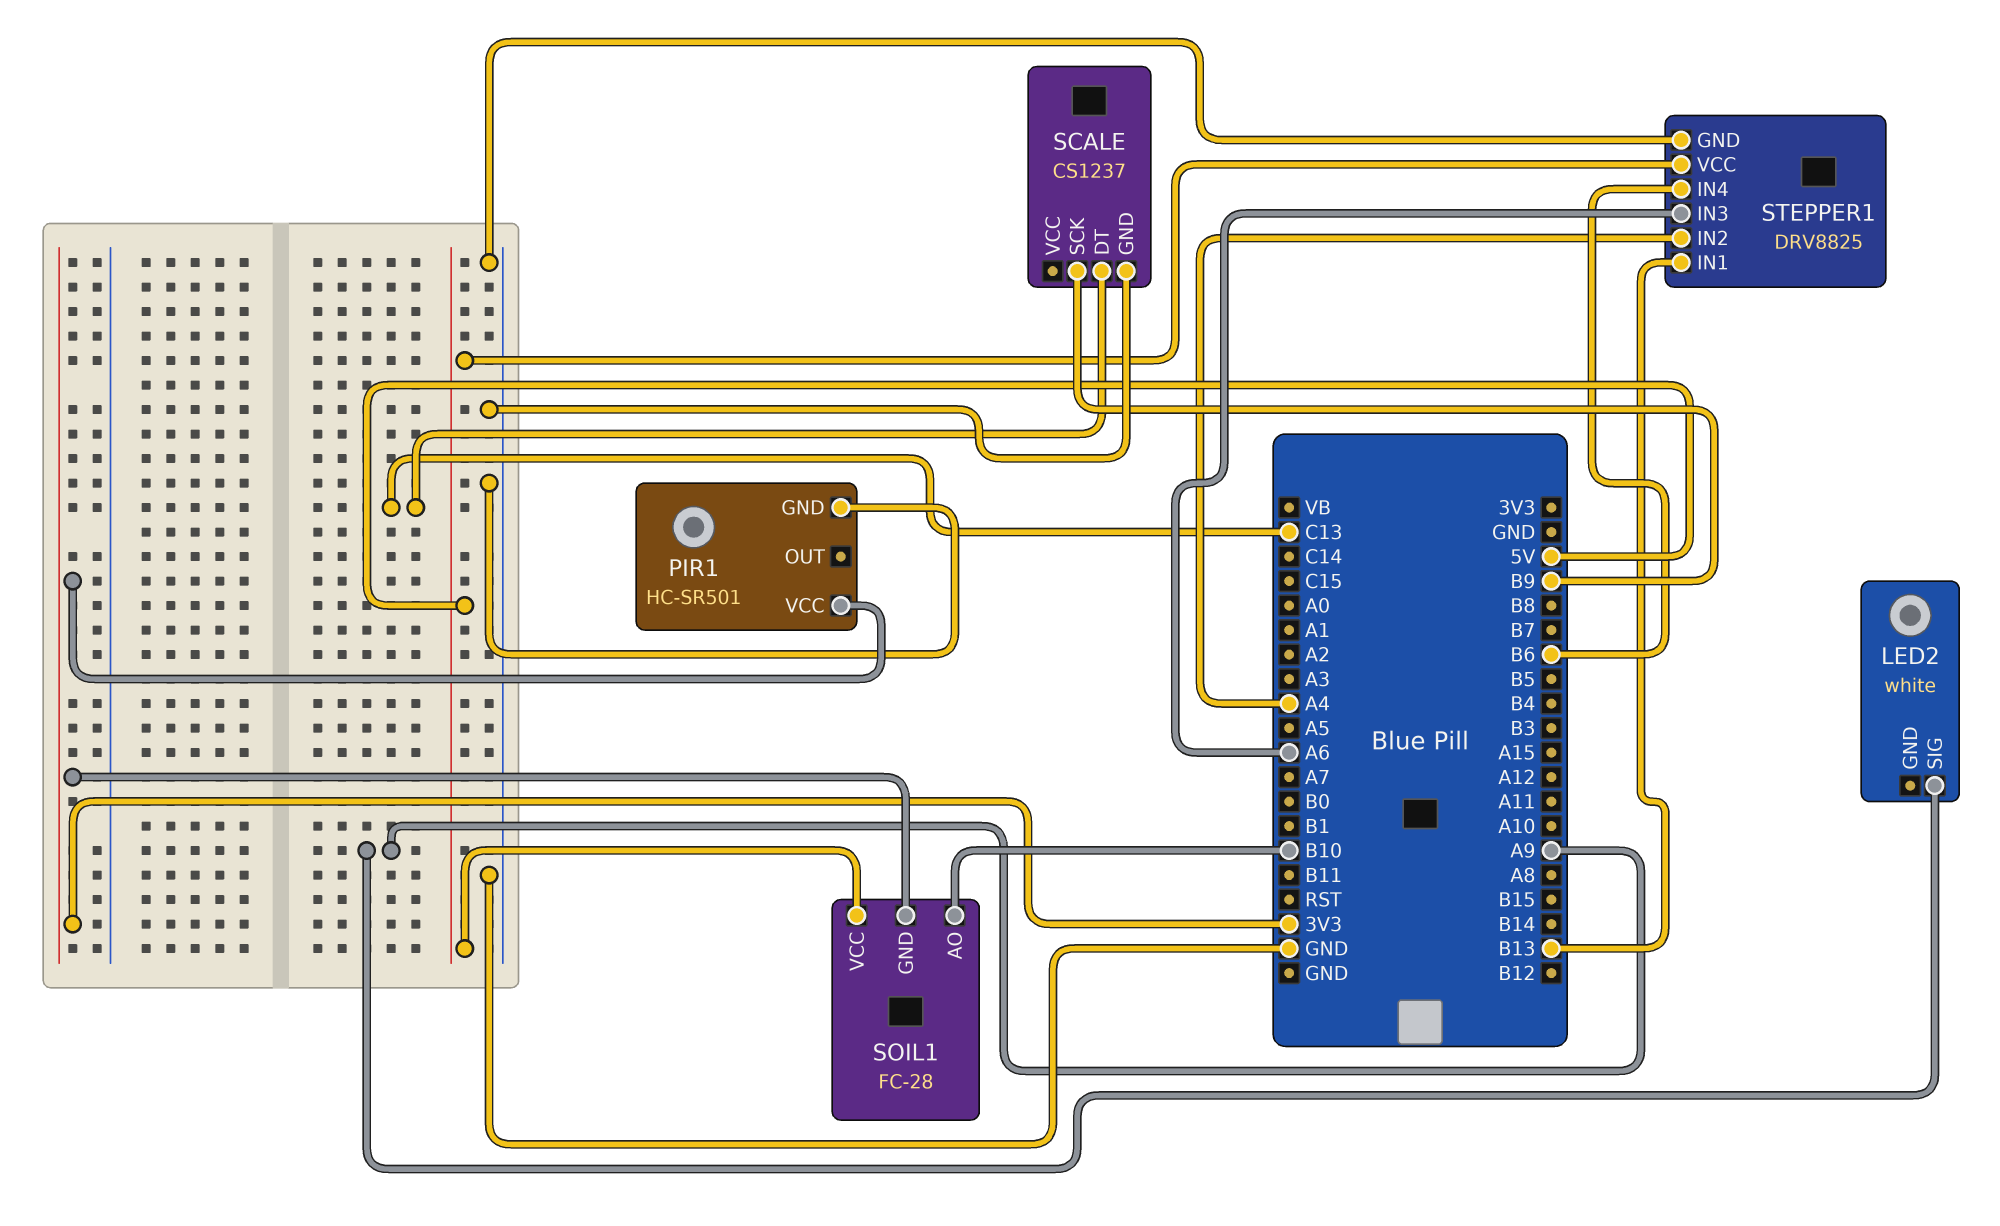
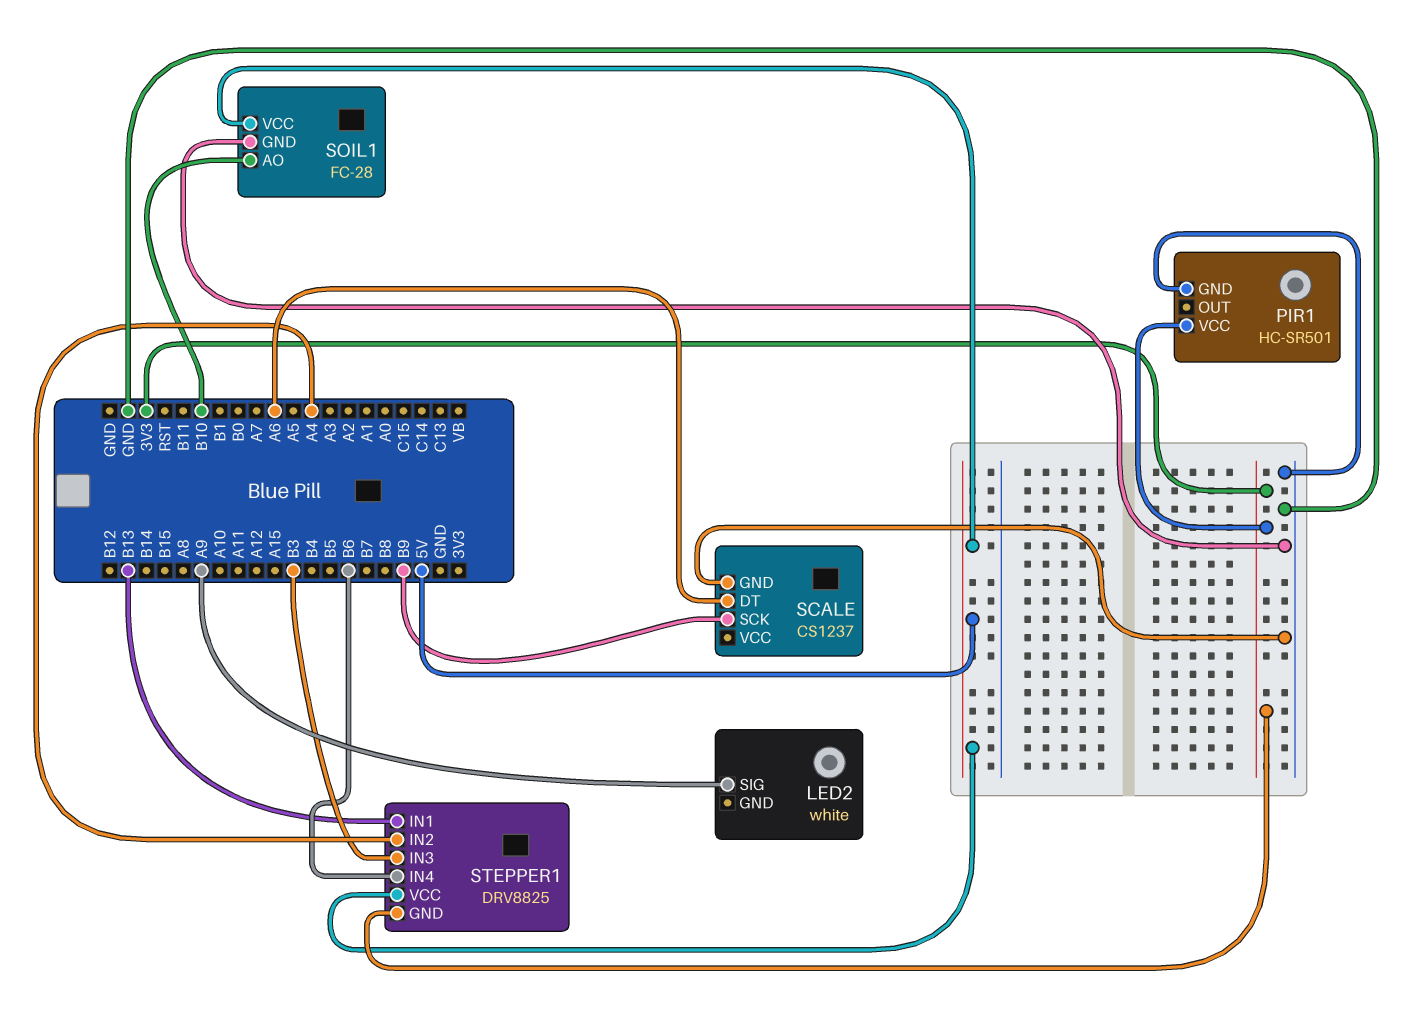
SCALE pin DT: C13 -> A6
SOIL1 pin GND: 3V3 -> GND
STEPPER1 pin GND: GND -> 3V3
STEPPER1 pin IN3: A6 -> B3

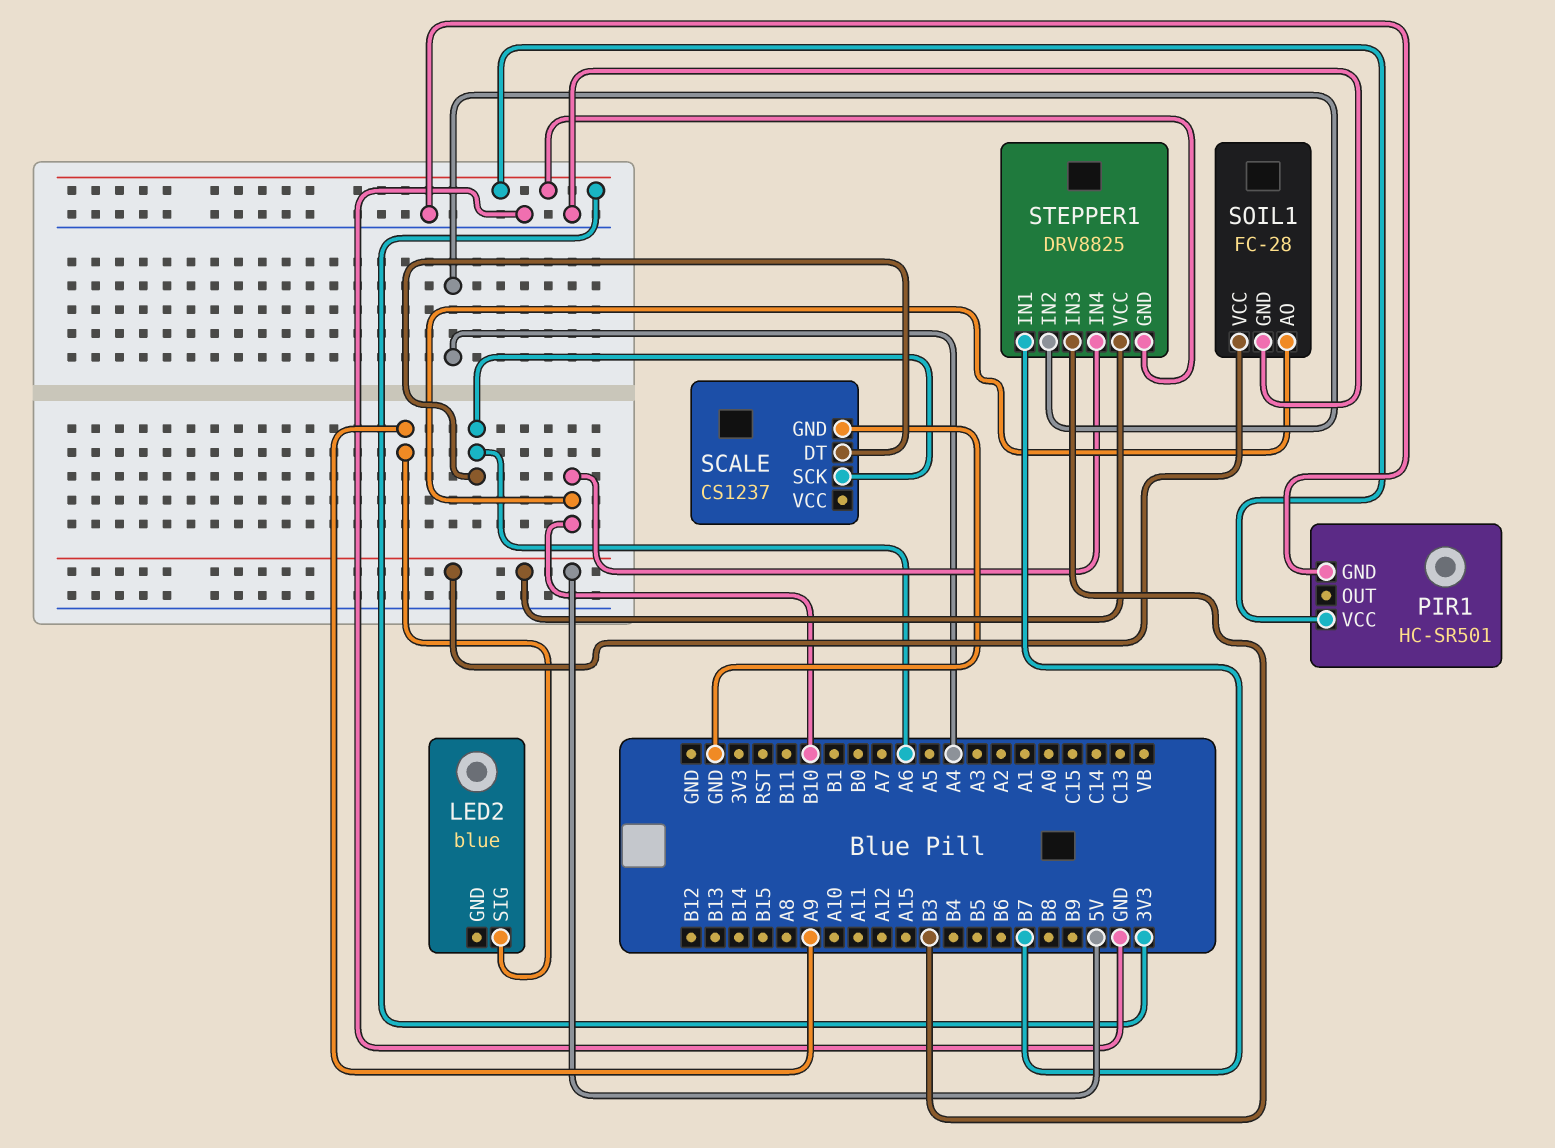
LED2: white -> blue
SCALE pin SCK: B9 -> A6
STEPPER1 pin IN1: B13 -> B7
STEPPER1 pin IN4: B6 -> B10

